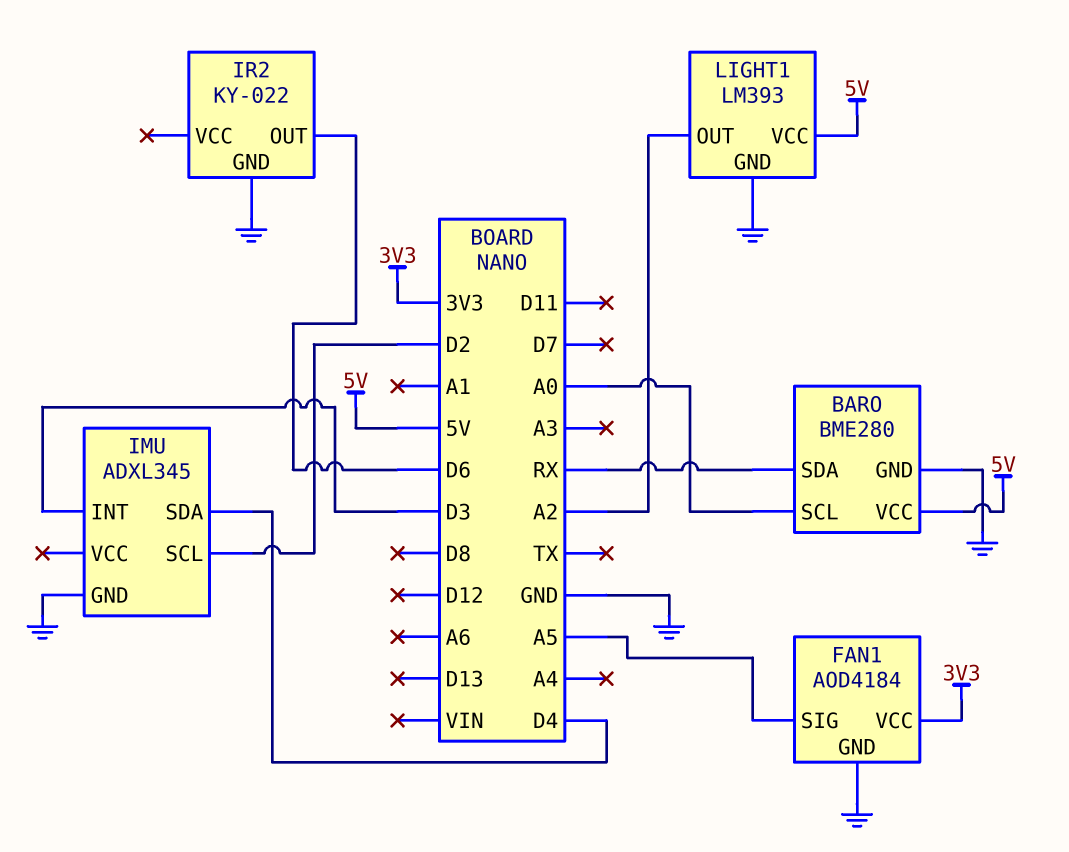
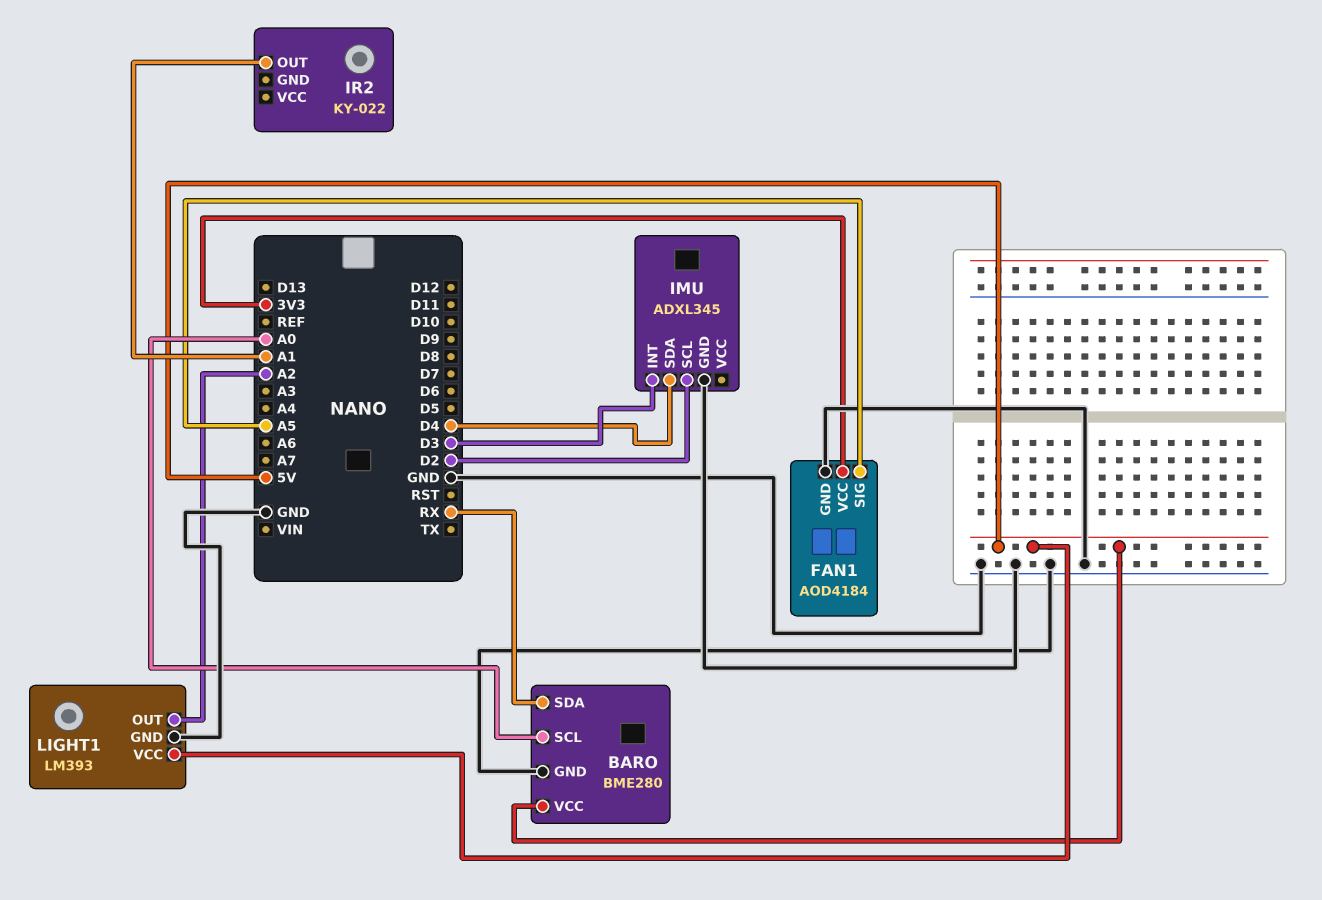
IR2 pin GND: GND -> none
IR2 pin OUT: D6 -> A1

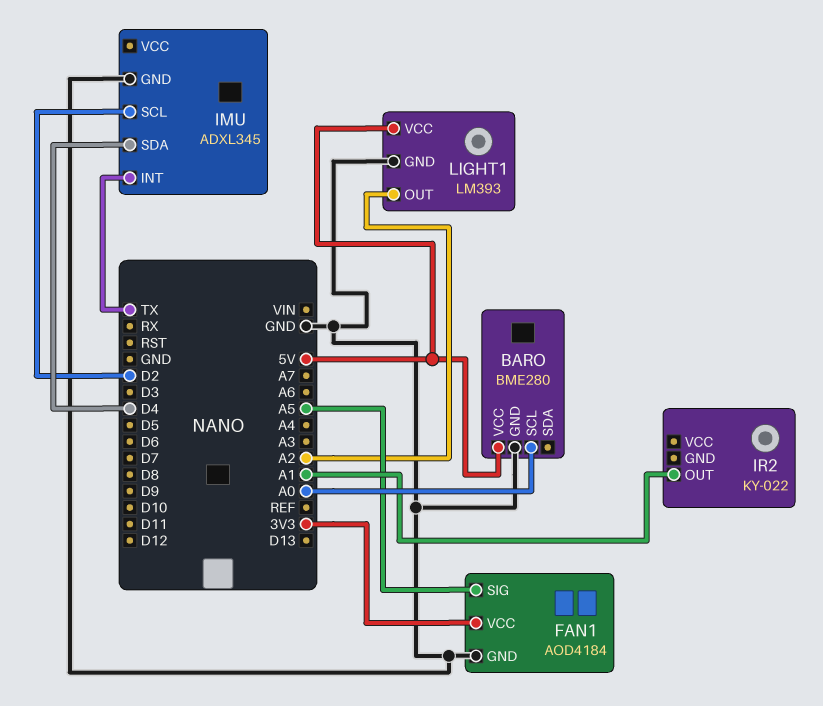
BARO pin SDA: RX -> none
IMU pin INT: D3 -> TX

